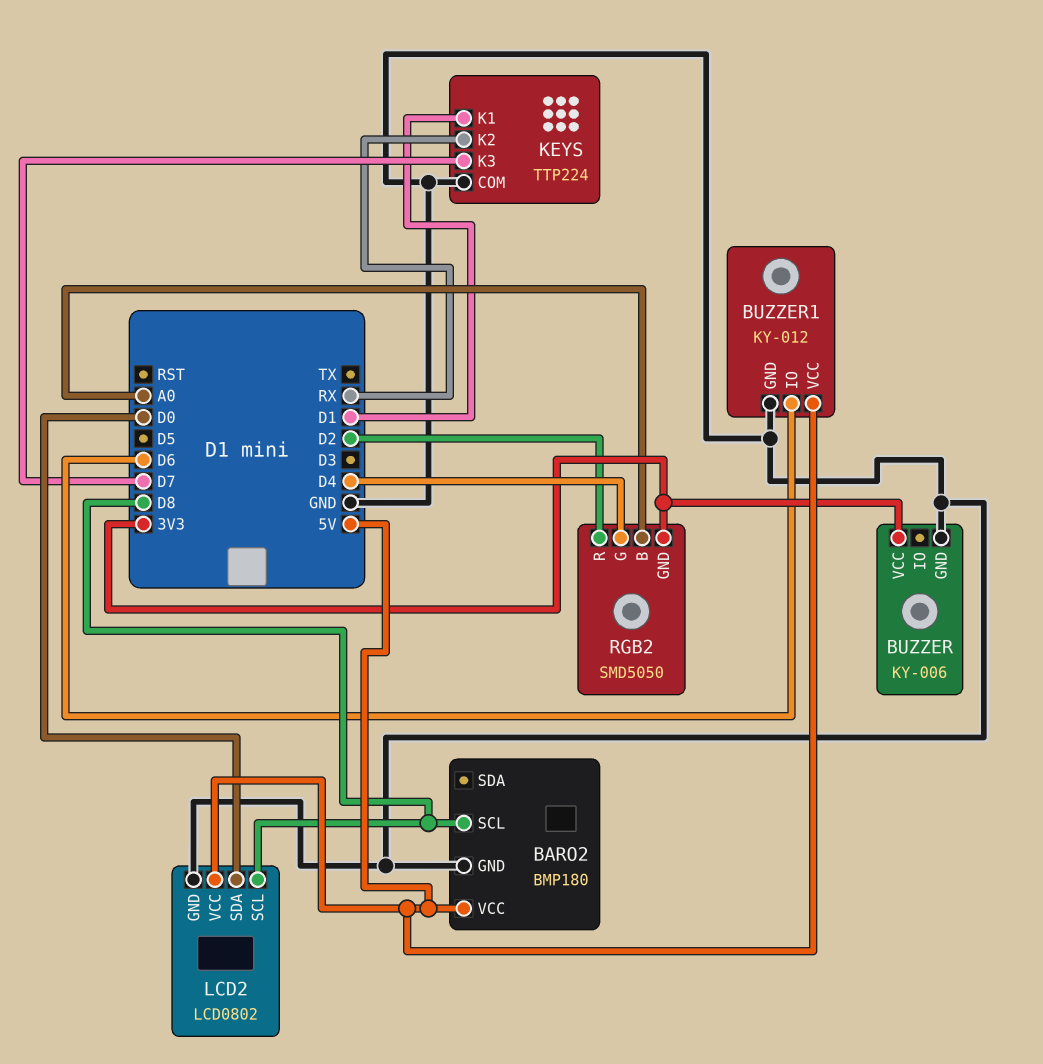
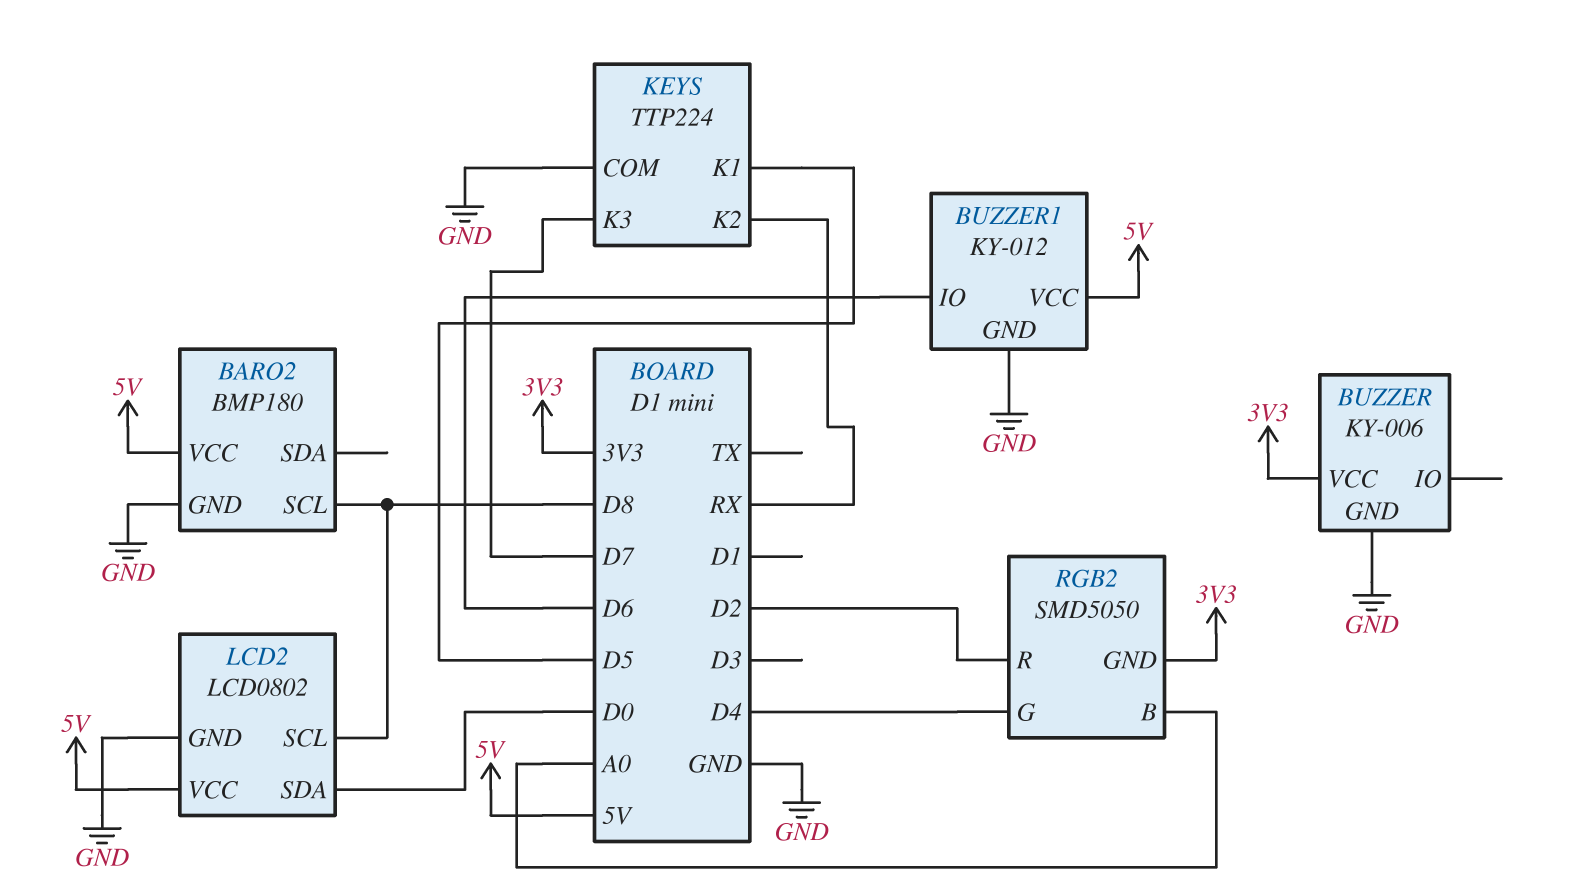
KEYS pin K1: D1 -> D5

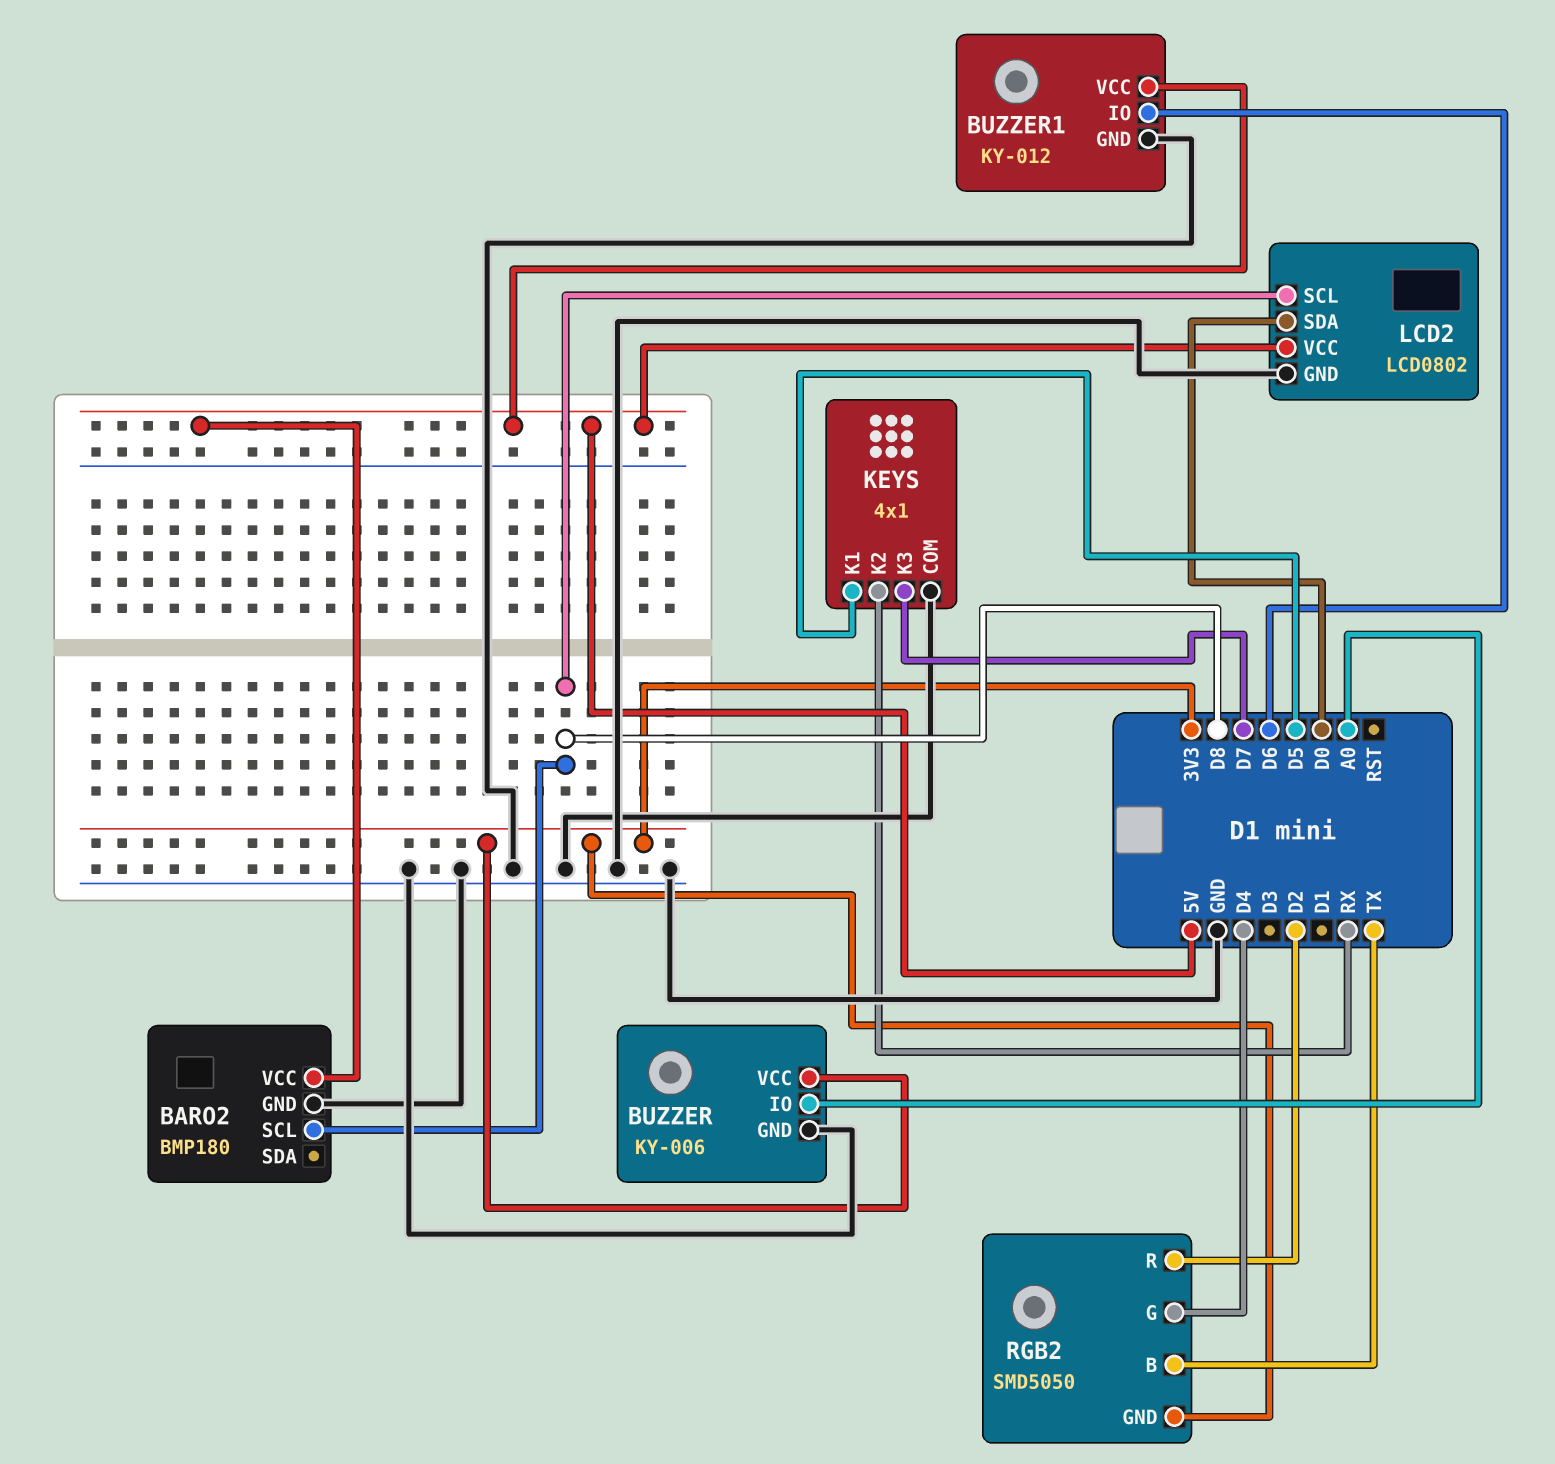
BUZZER pin IO: none -> A0
KEYS: TTP224 -> 4x1
RGB2 pin B: A0 -> TX

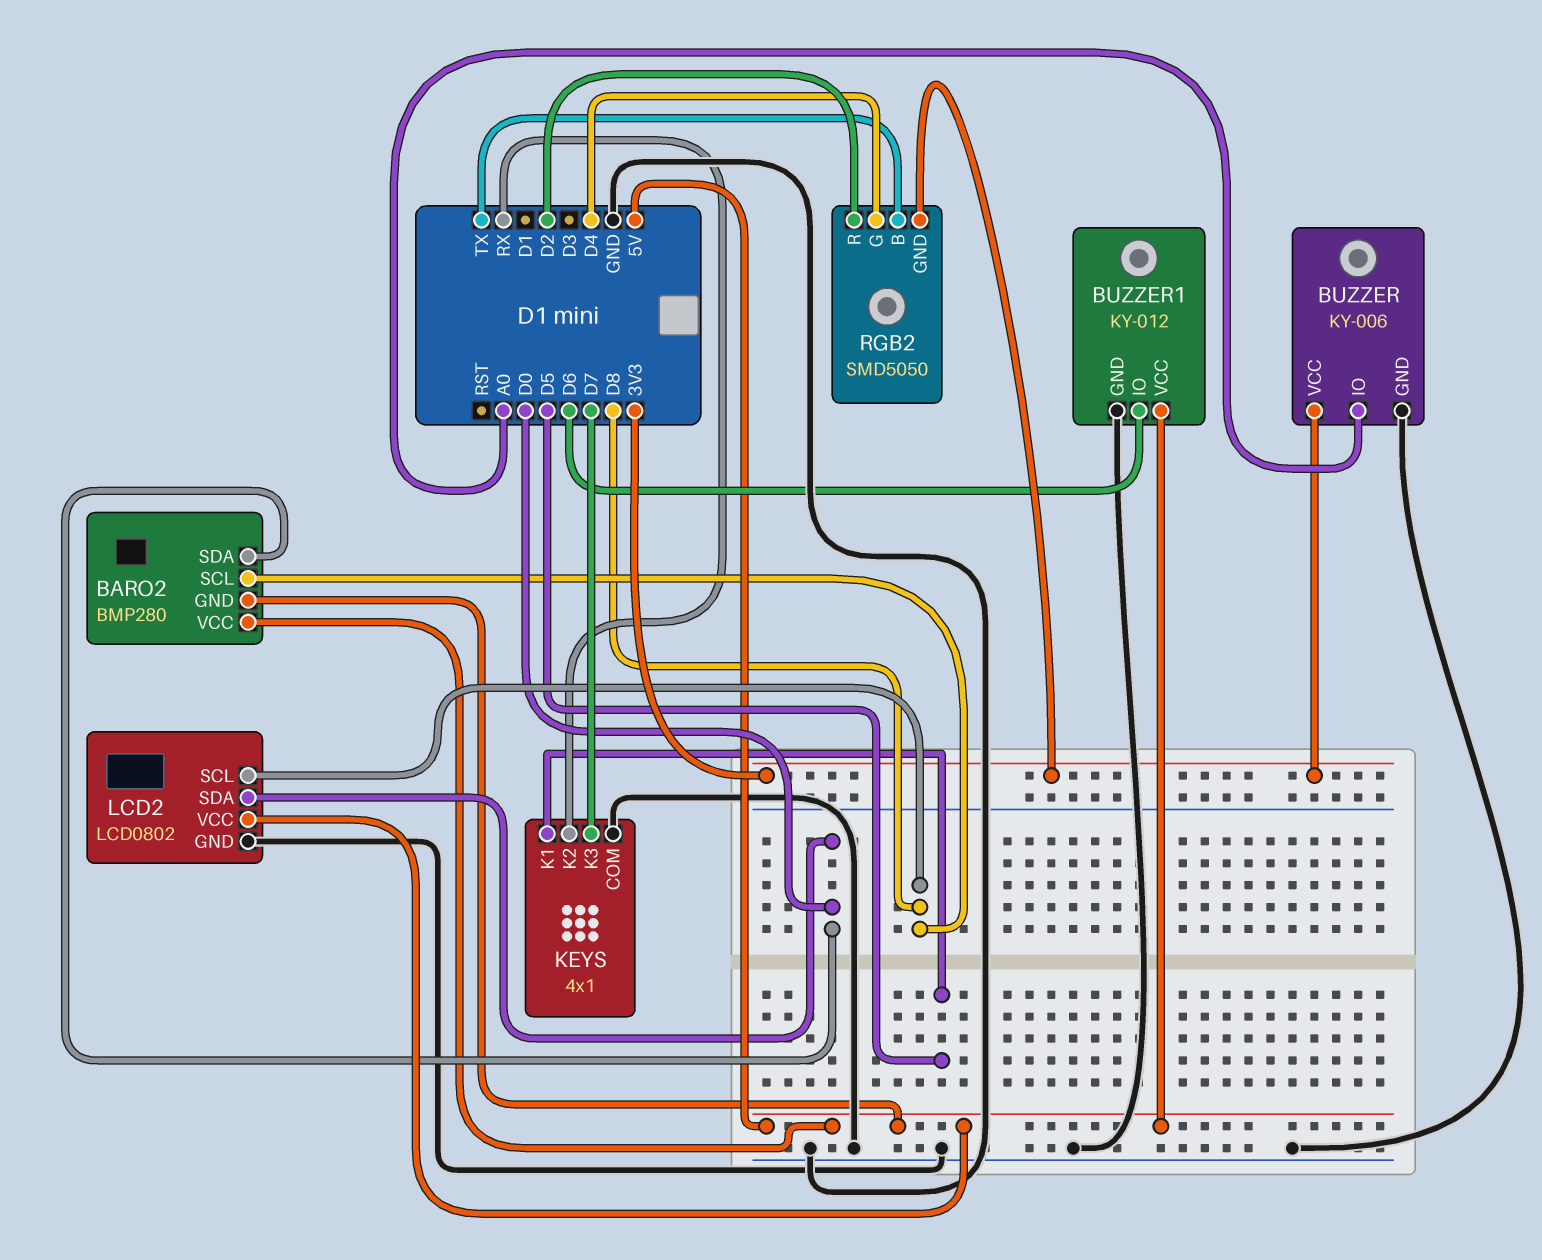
BARO2: BMP180 -> BMP280
BARO2 pin GND: GND -> 5V
BARO2 pin SDA: none -> D0

